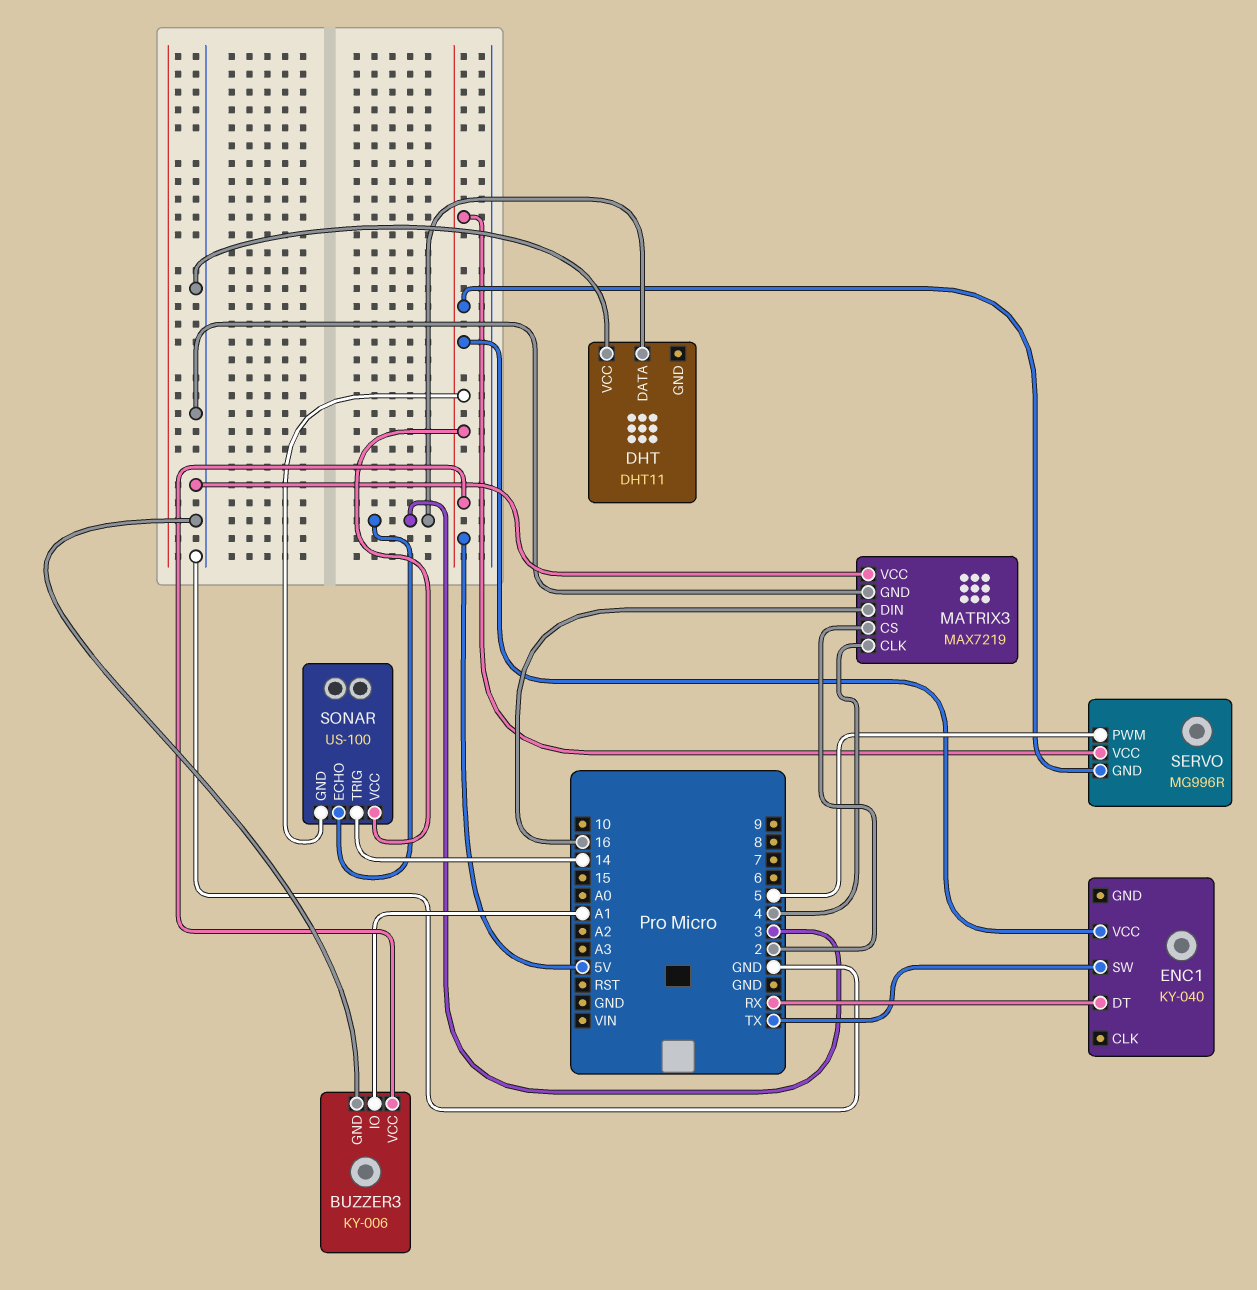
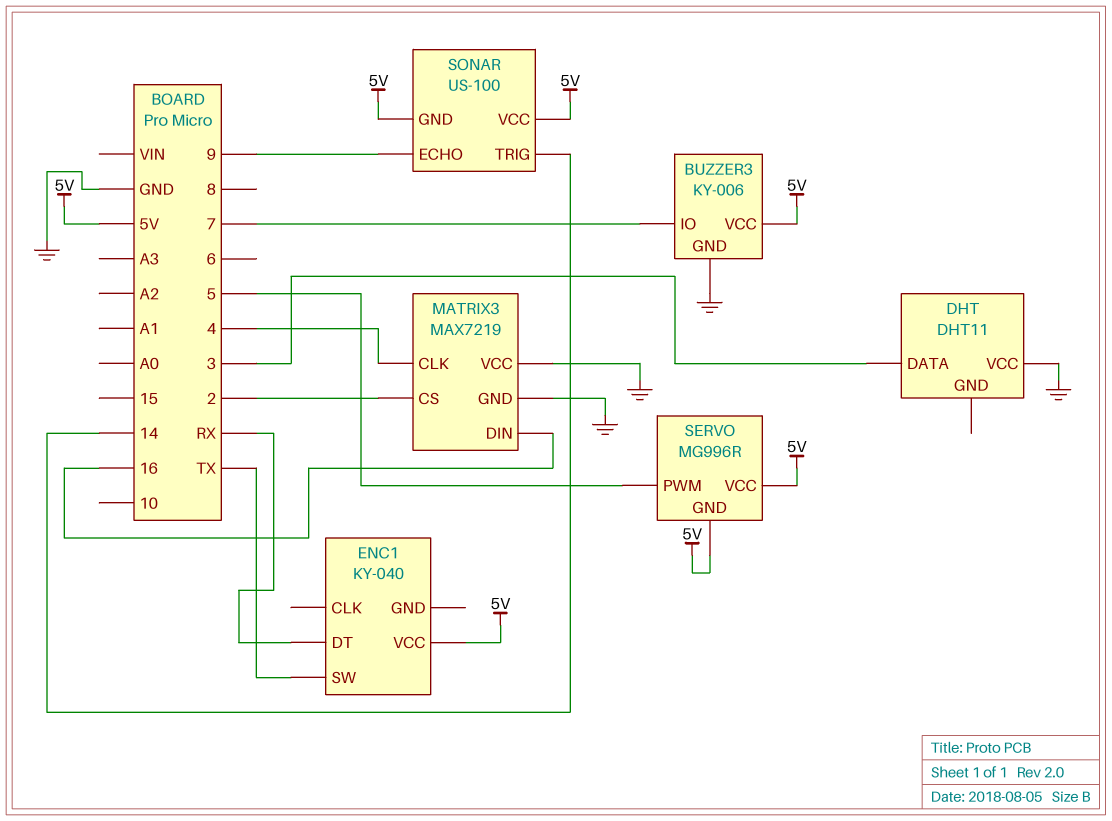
BUZZER3 pin IO: A1 -> 7
SONAR pin ECHO: 3 -> 9

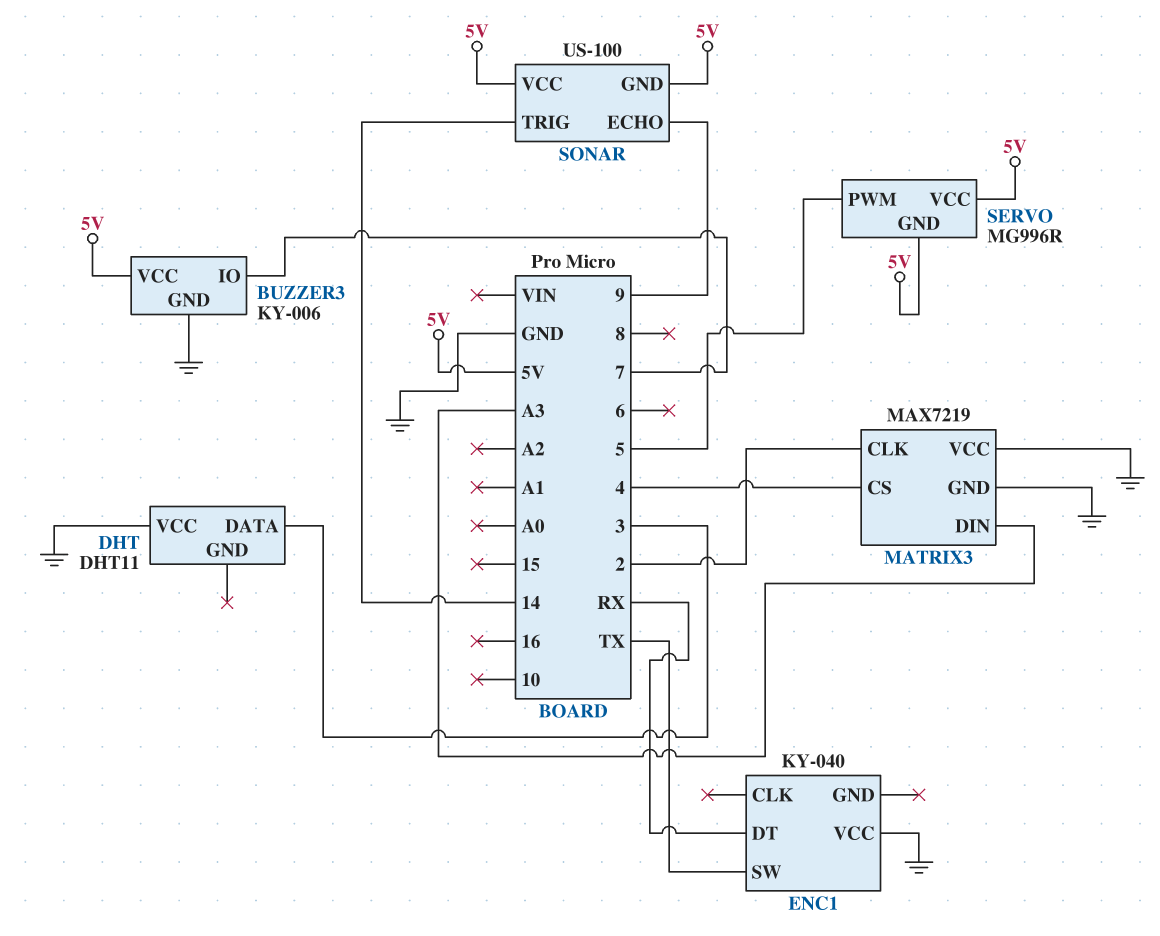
ENC1 pin VCC: 5V -> GND
MATRIX3 pin CLK: 4 -> 2
MATRIX3 pin CS: 2 -> 4
MATRIX3 pin DIN: 16 -> A3

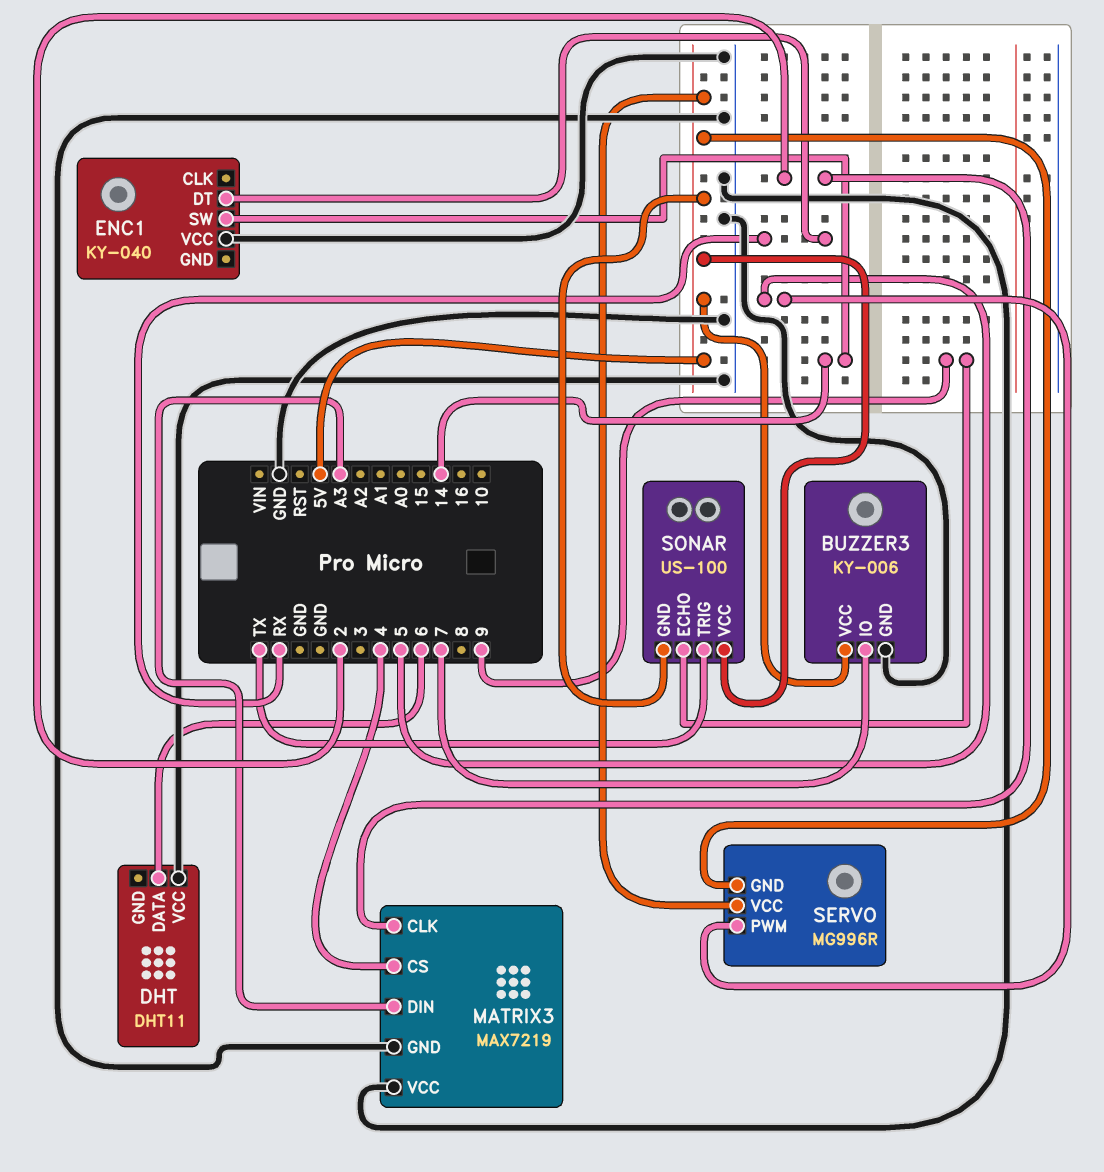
DHT pin DATA: 3 -> 6
ENC1 pin SW: TX -> 14
SONAR pin TRIG: 14 -> TX

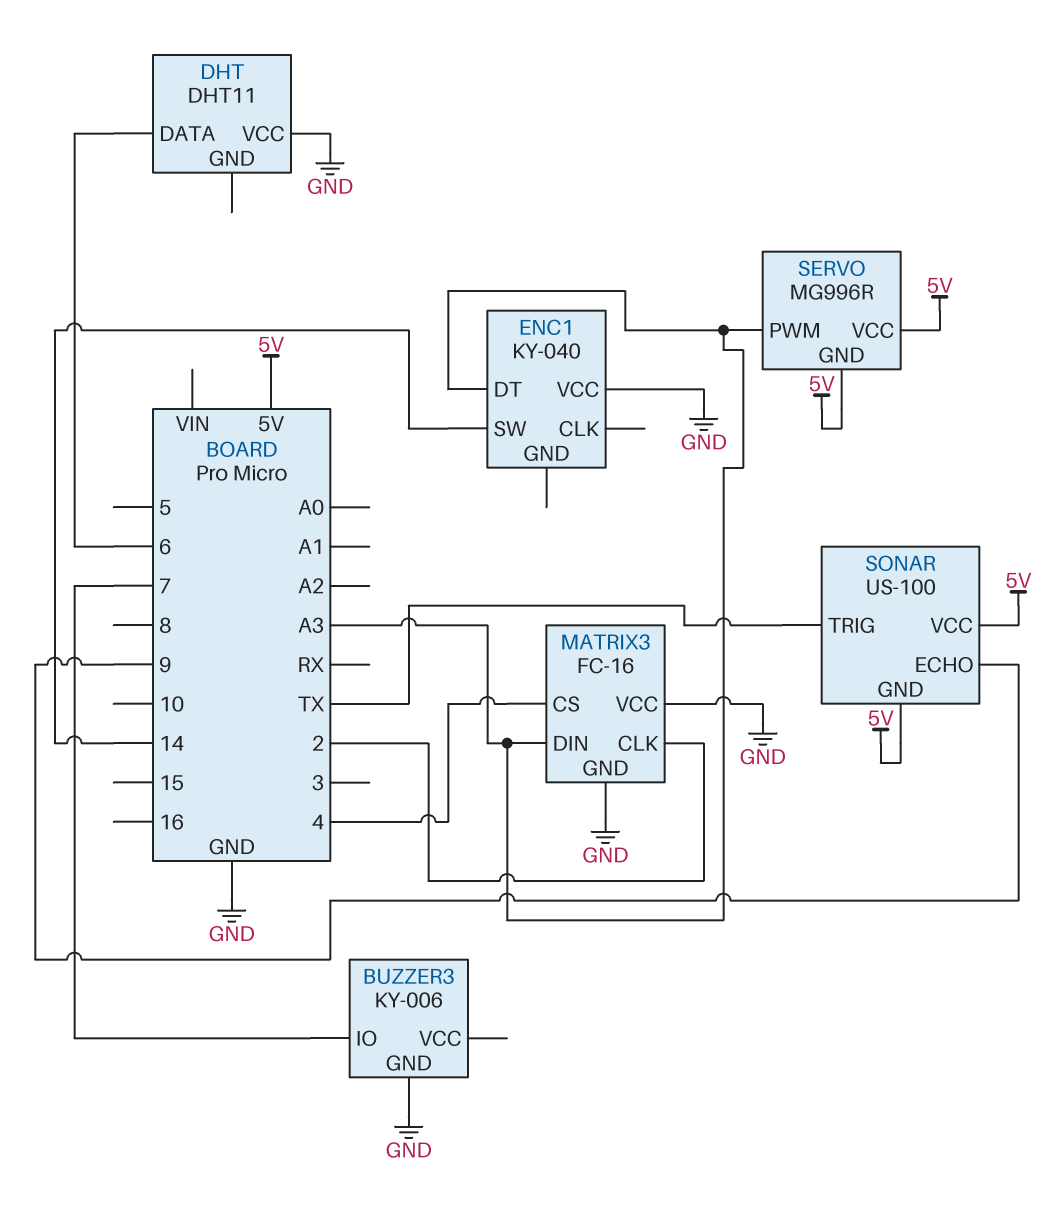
BUZZER3 pin VCC: 5V -> none
ENC1 pin DT: RX -> A3
MATRIX3: MAX7219 -> FC-16
SERVO pin PWM: 5 -> A3

